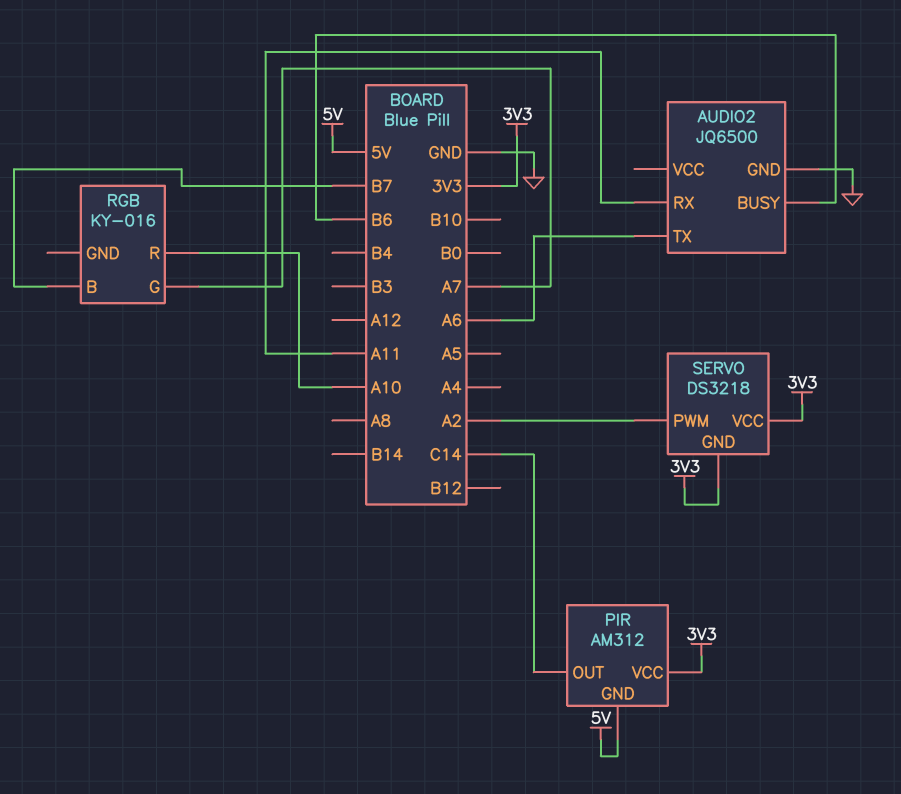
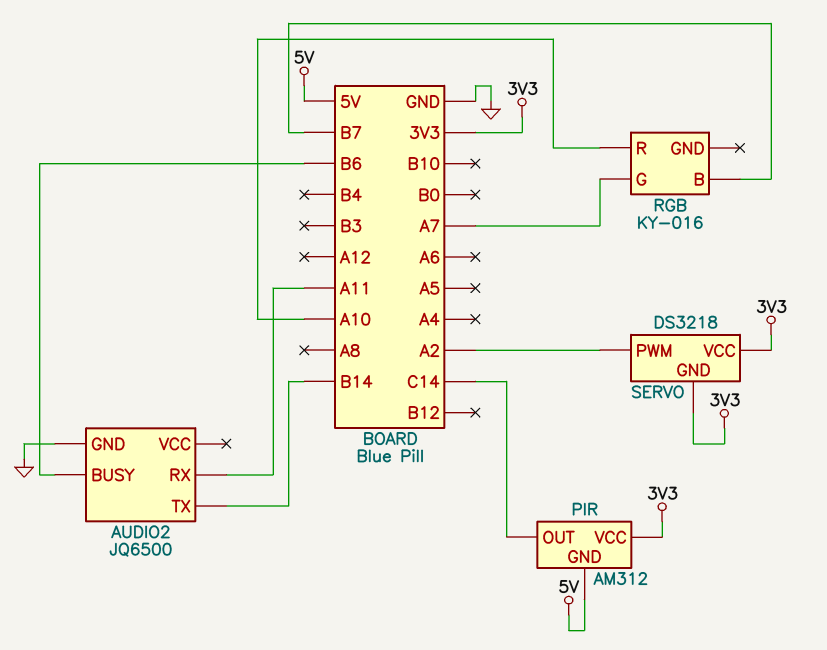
AUDIO2 pin TX: A6 -> B14

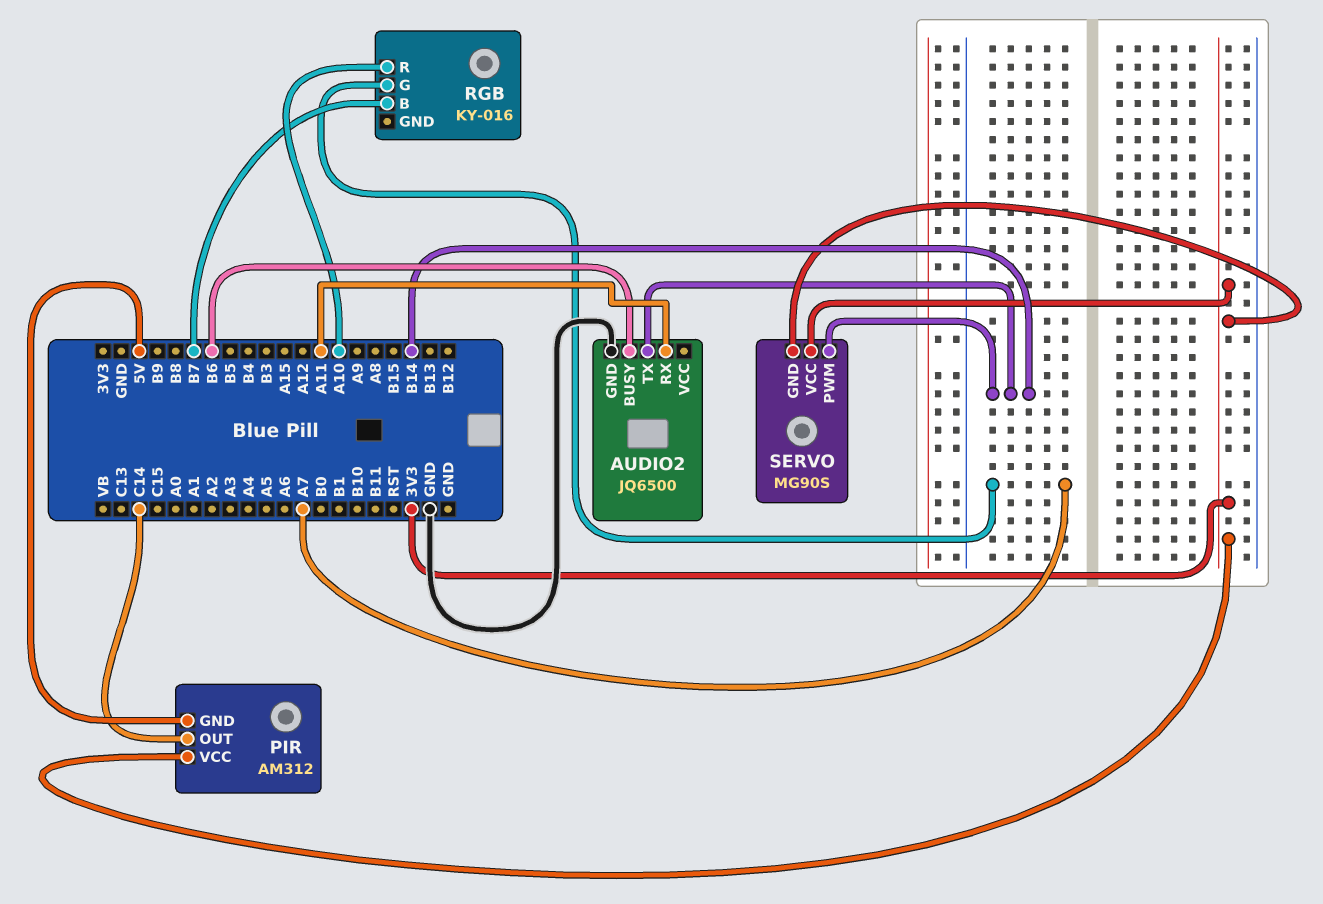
SERVO: DS3218 -> MG90S
SERVO pin PWM: A2 -> B14

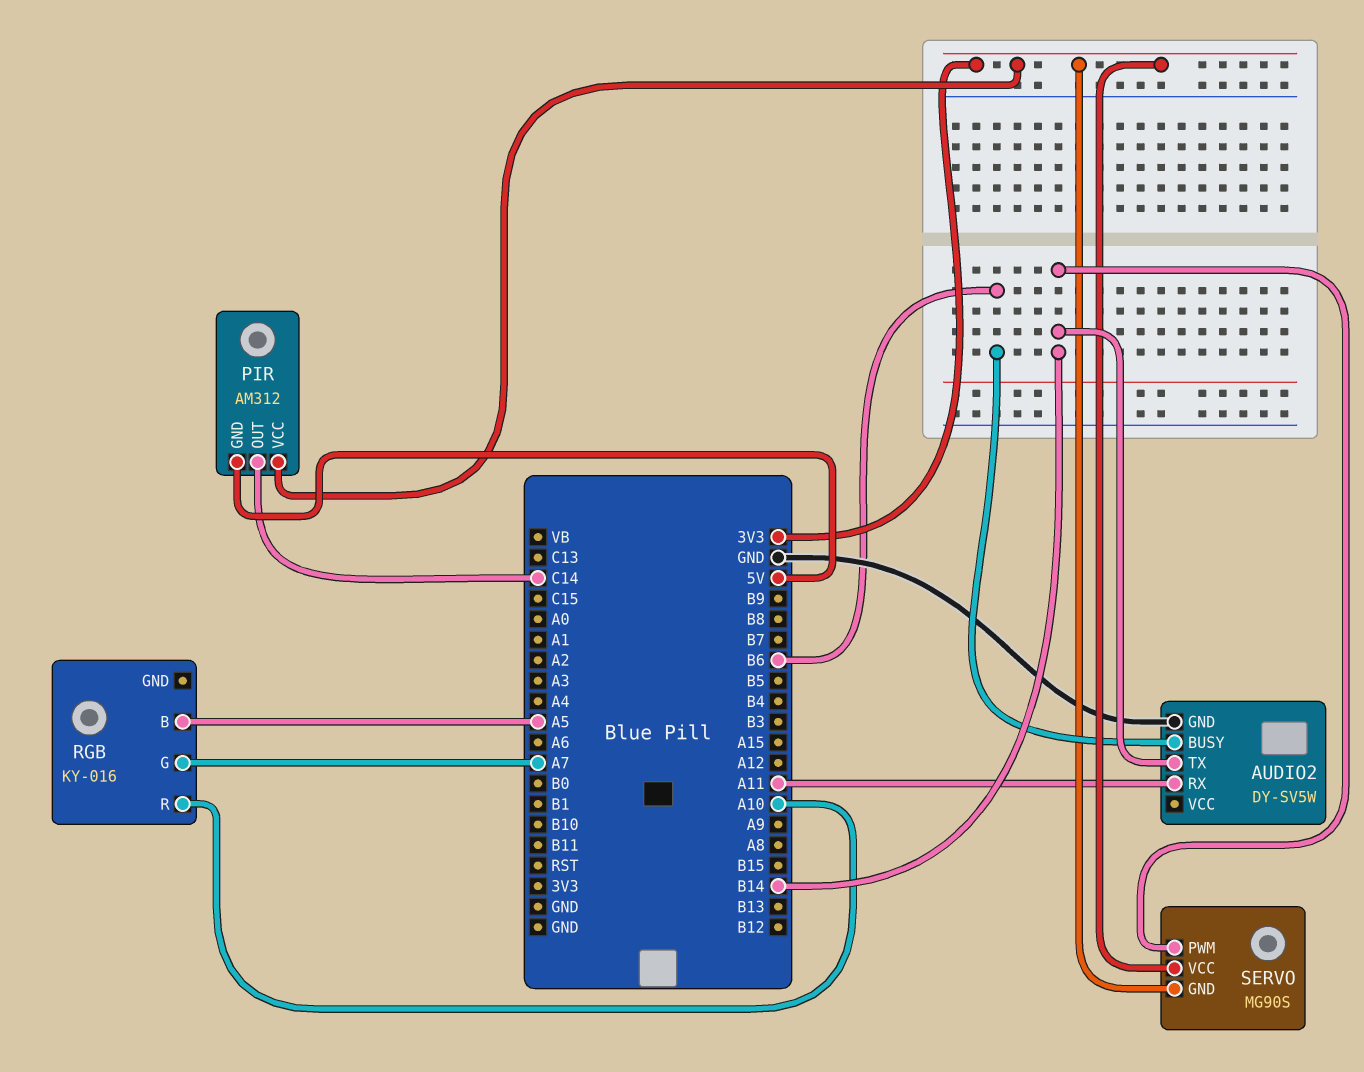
AUDIO2: JQ6500 -> DY-SV5W
RGB pin B: B7 -> A5

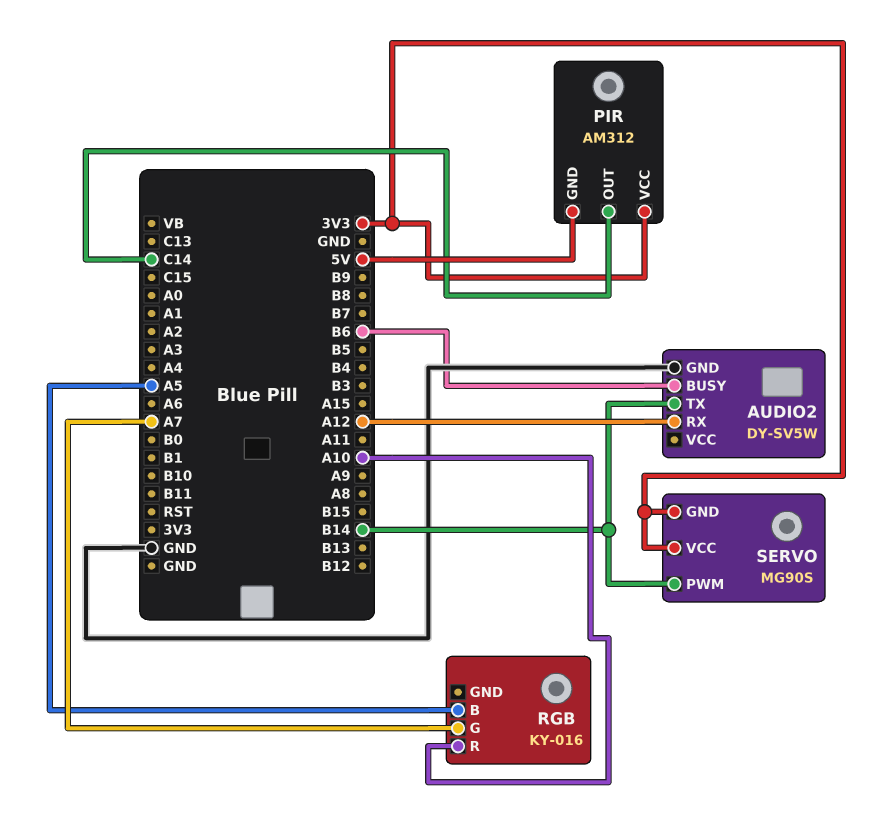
AUDIO2 pin RX: A11 -> A12

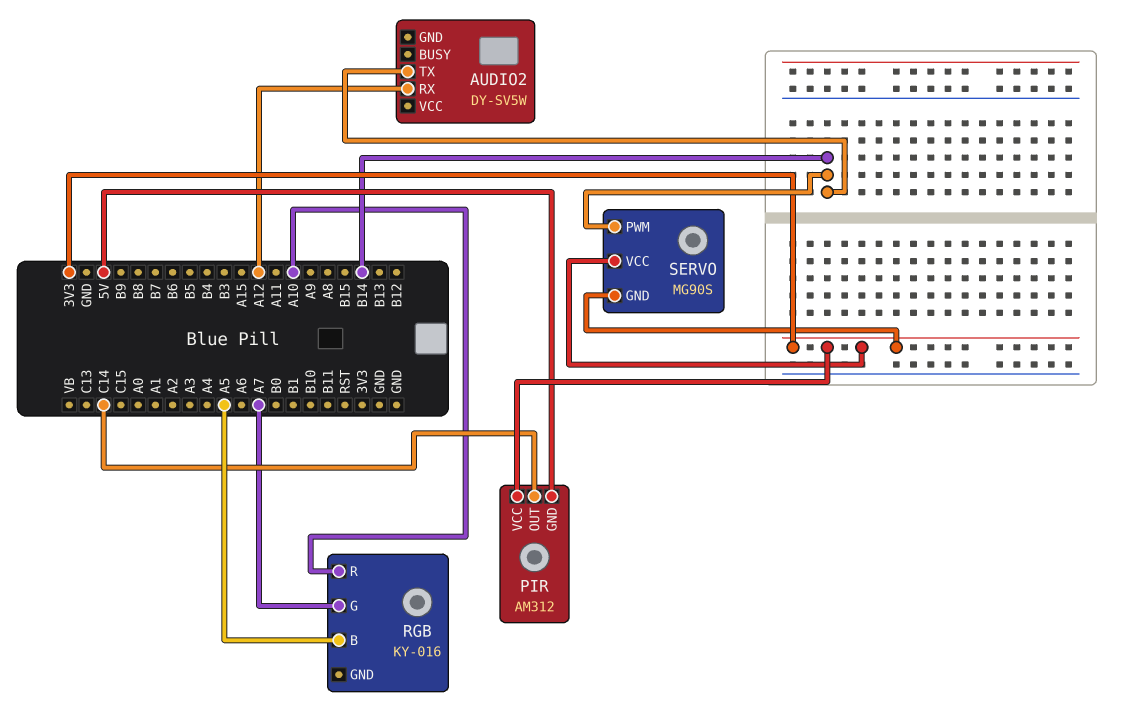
AUDIO2 pin BUSY: B6 -> none
AUDIO2 pin GND: GND -> none

